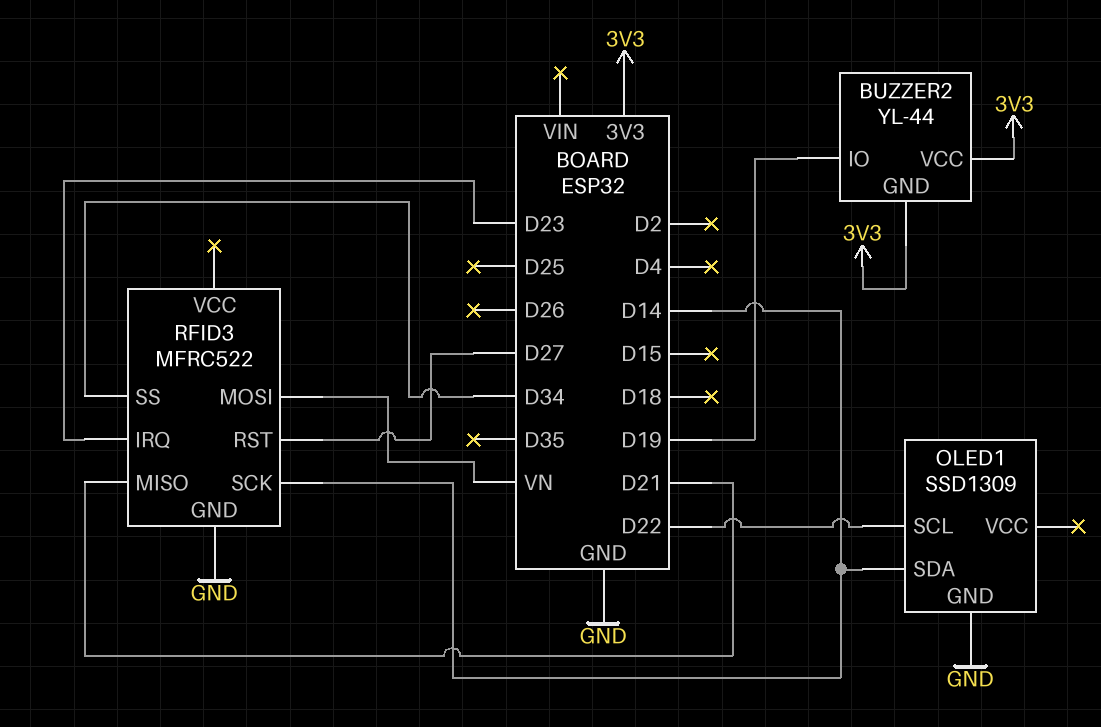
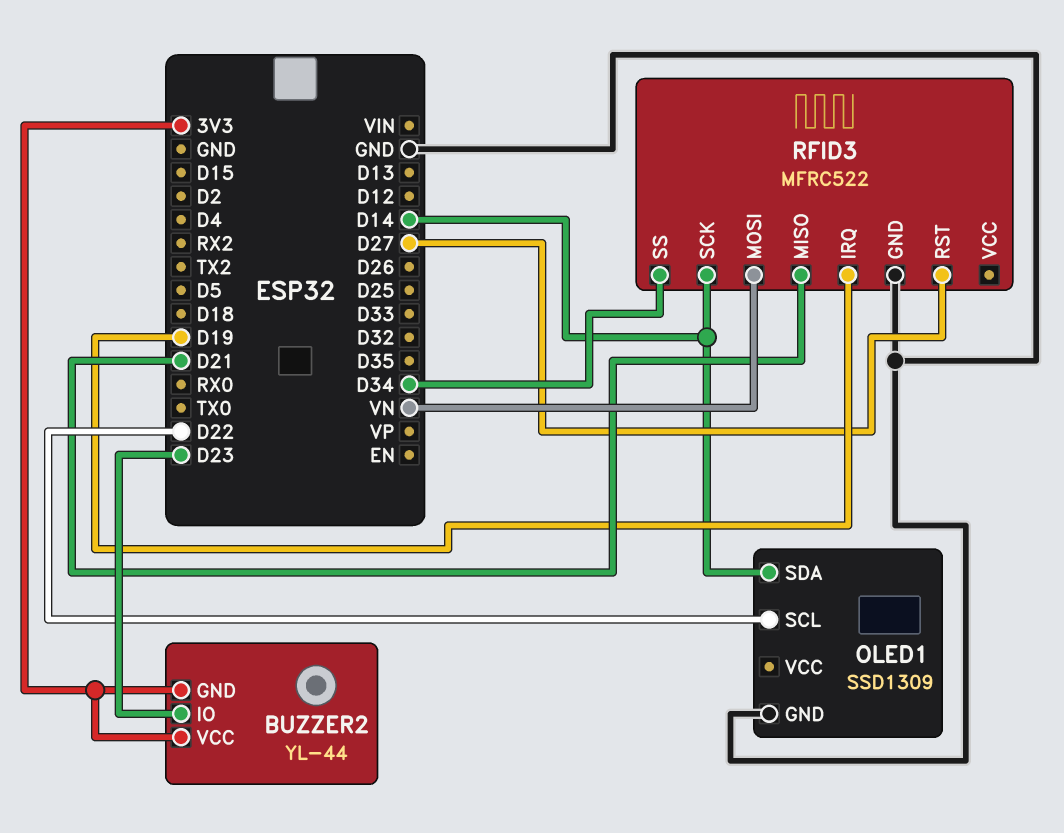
BUZZER2 pin IO: D19 -> D23
RFID3 pin IRQ: D23 -> D19

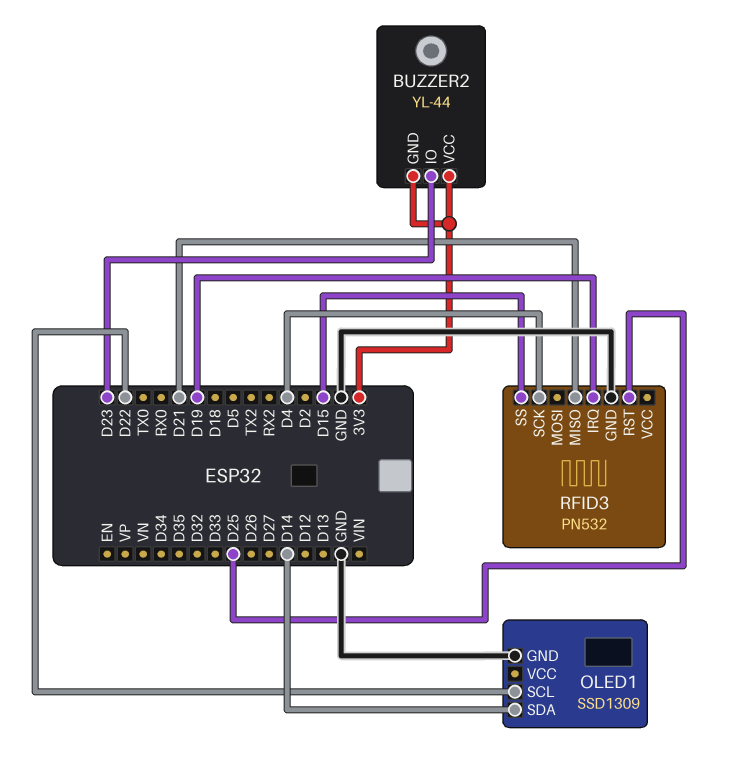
RFID3: MFRC522 -> PN532
RFID3 pin MOSI: VN -> none
RFID3 pin RST: D27 -> D25
RFID3 pin SCK: D14 -> D4
RFID3 pin SS: D34 -> D15

